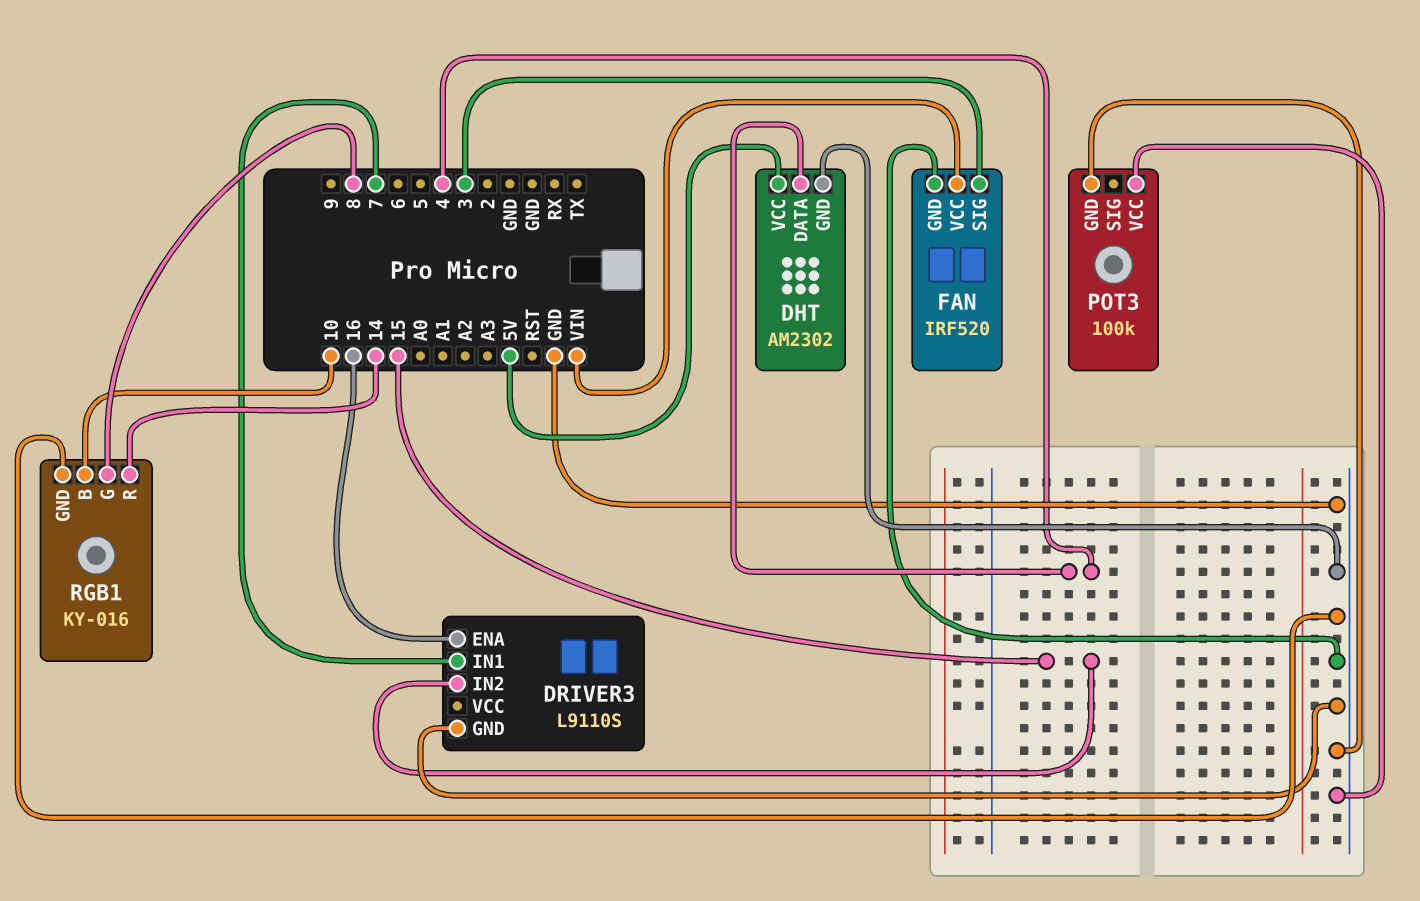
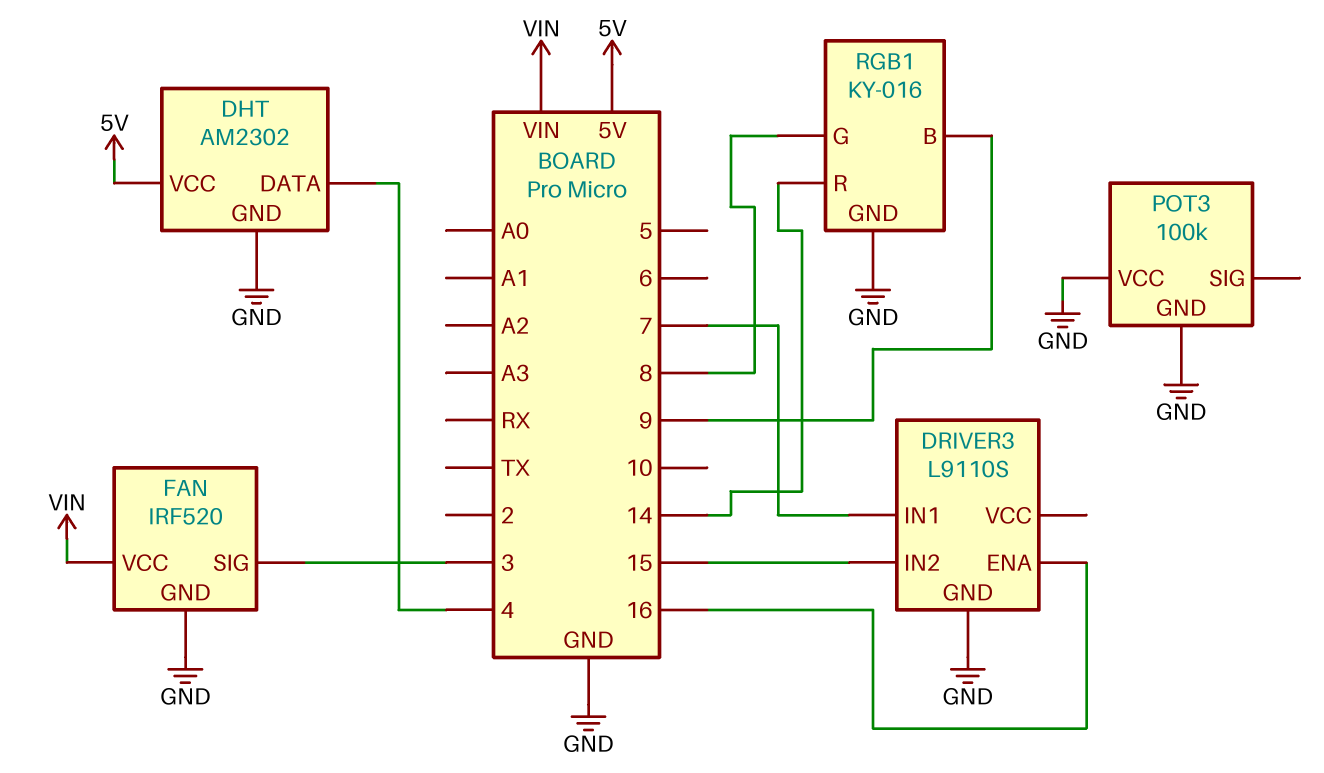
RGB1 pin B: 10 -> 9

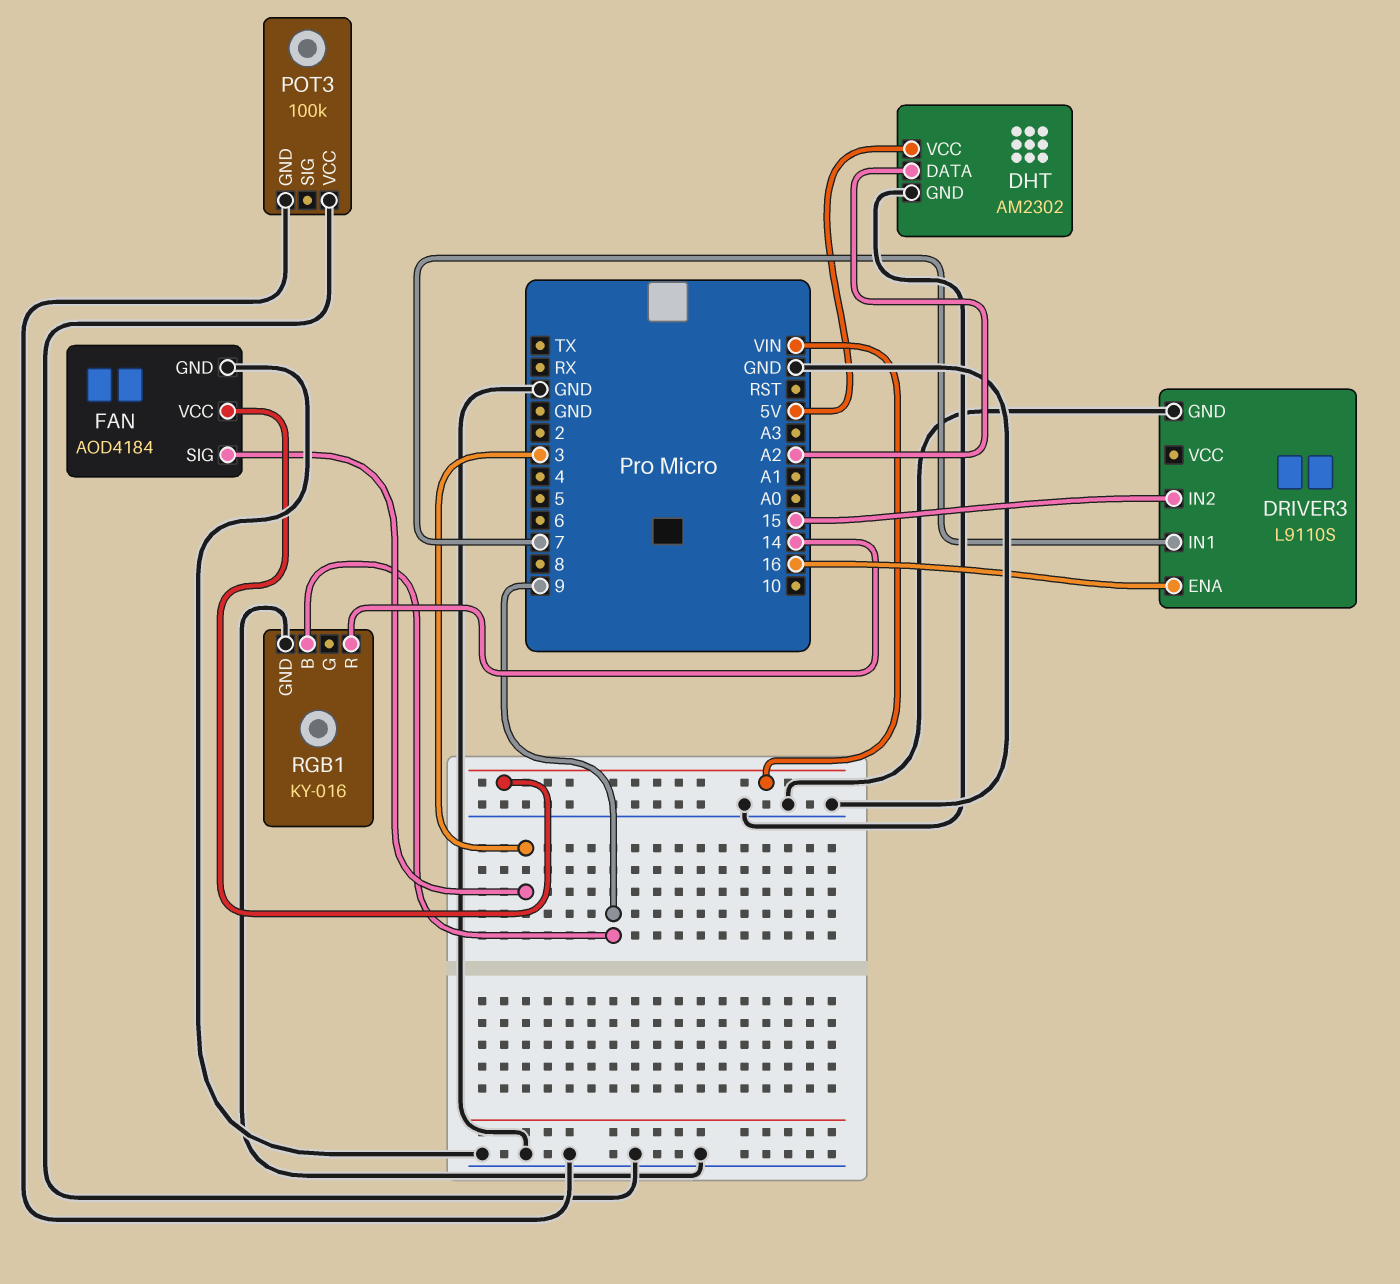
DHT pin DATA: 4 -> A2
FAN: IRF520 -> AOD4184
RGB1 pin G: 8 -> none

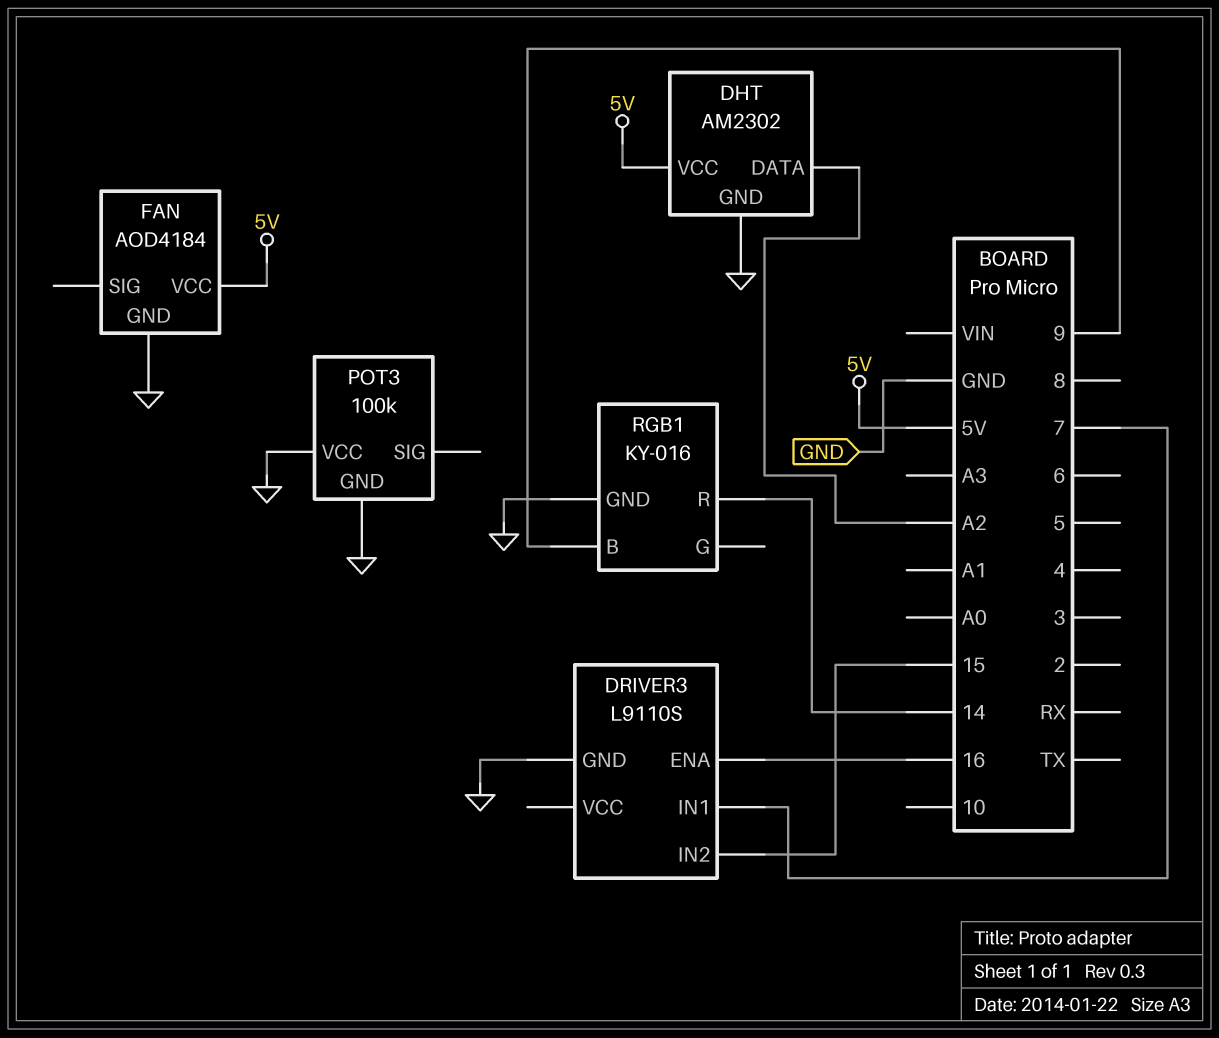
FAN pin SIG: 3 -> none
FAN pin VCC: VIN -> 5V

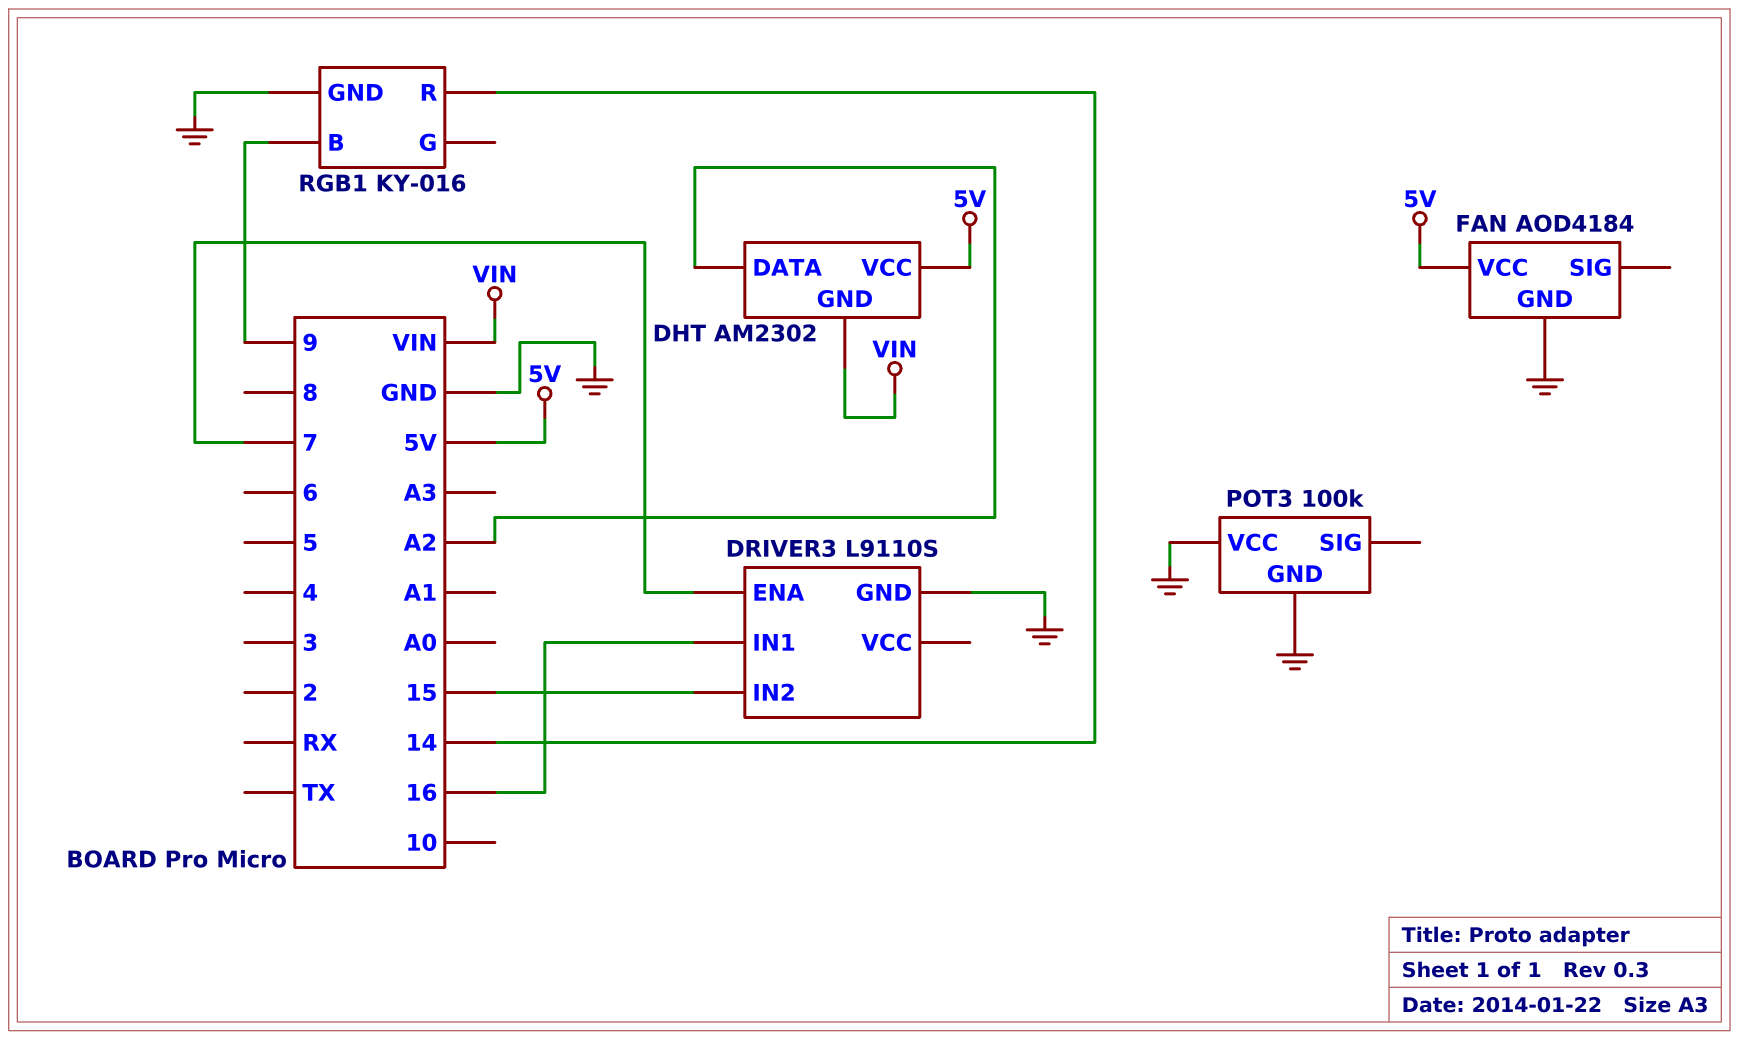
DHT pin GND: GND -> VIN
DRIVER3 pin ENA: 16 -> 7
DRIVER3 pin IN1: 7 -> 16

